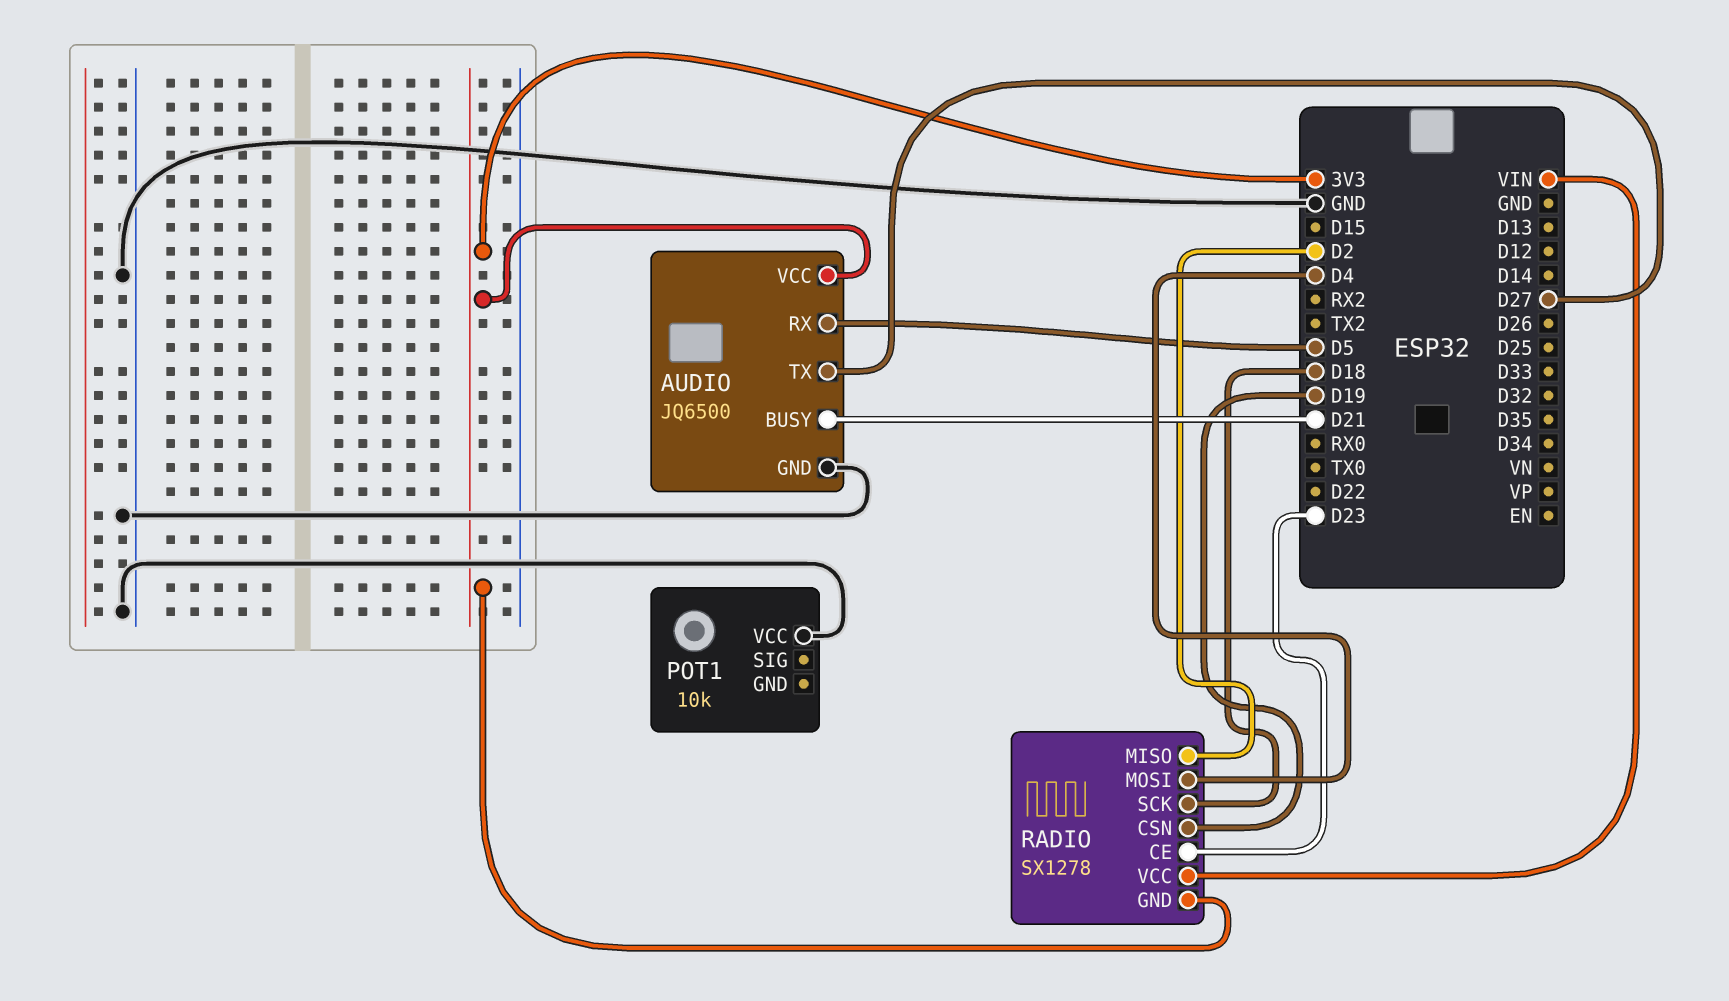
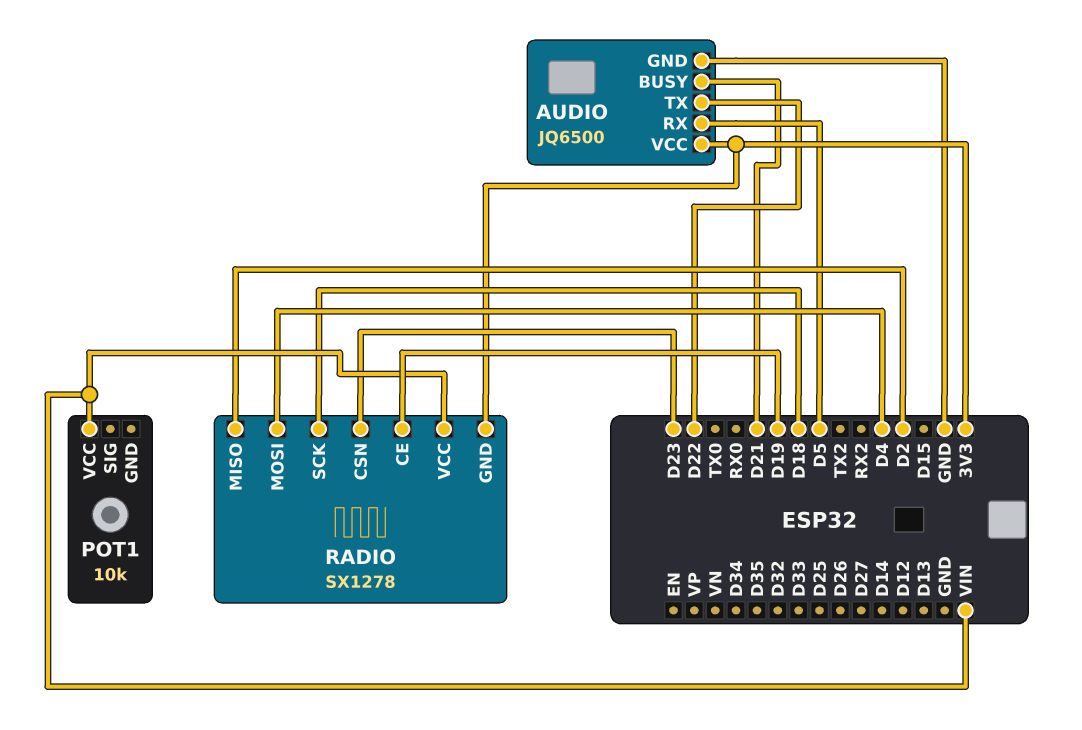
AUDIO pin TX: D27 -> D22
POT1 pin VCC: GND -> VIN
RADIO pin CE: D23 -> D19
RADIO pin CSN: D19 -> D23

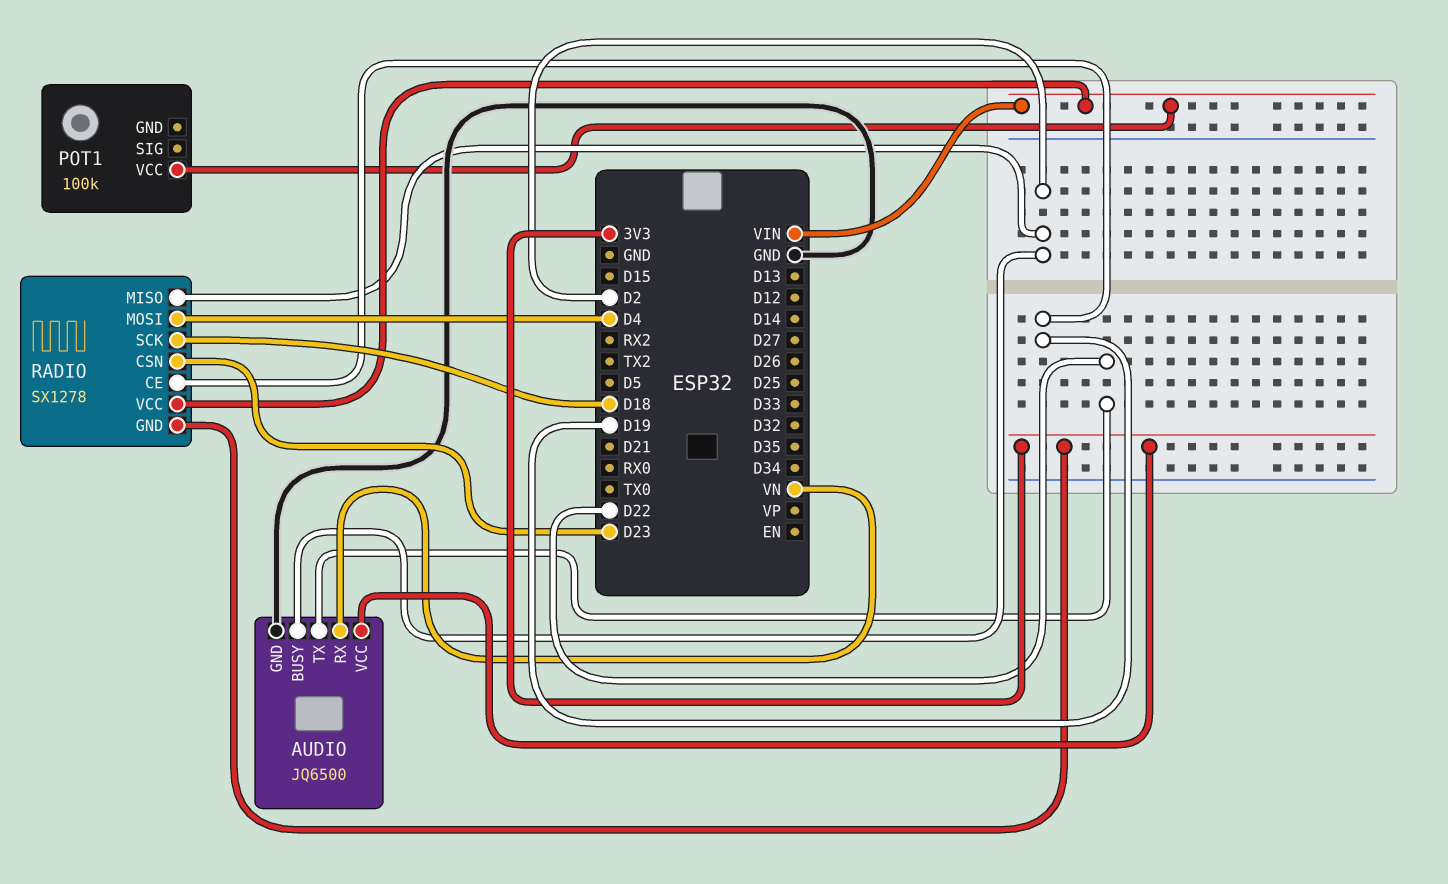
AUDIO pin BUSY: D21 -> D2
AUDIO pin RX: D5 -> VN
POT1: 10k -> 100k

